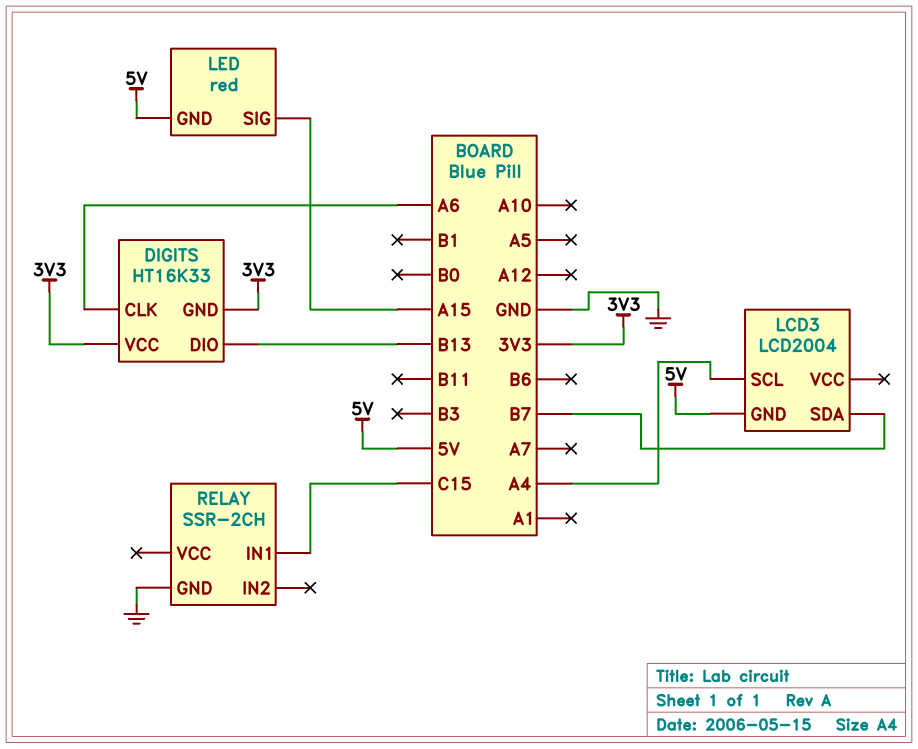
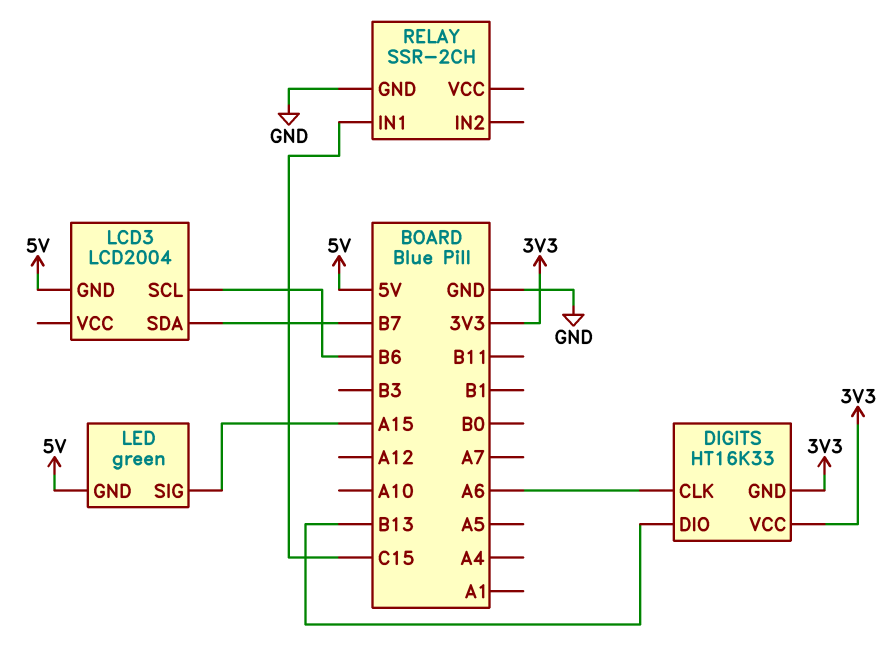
LCD3 pin SCL: A4 -> B6
LED: red -> green

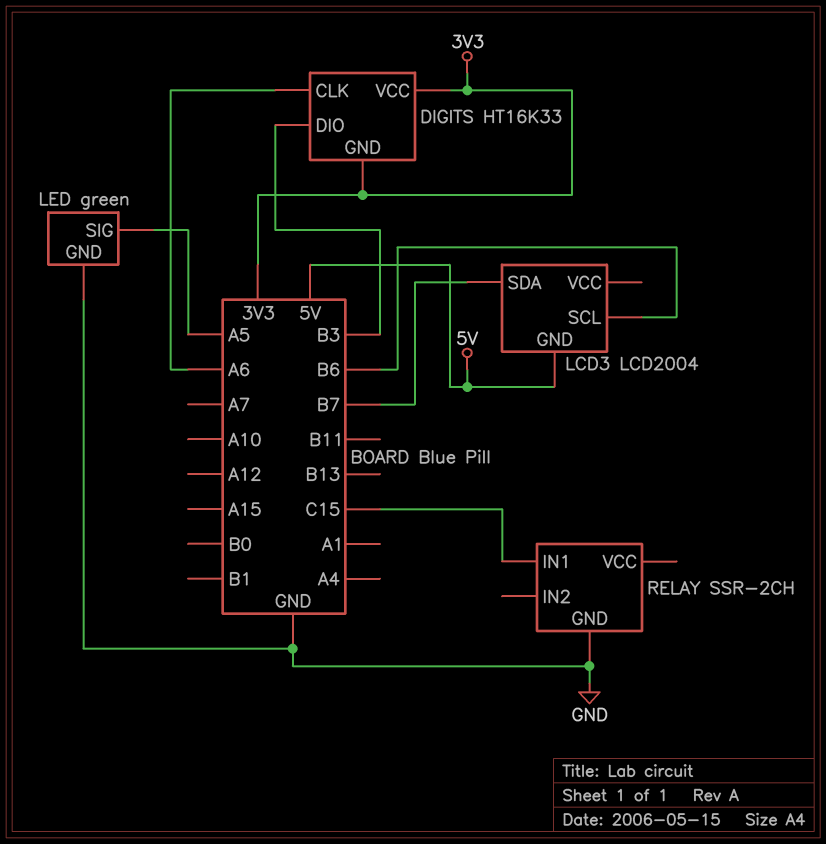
DIGITS pin DIO: B13 -> B3
LED pin GND: 5V -> GND
LED pin SIG: A15 -> A5

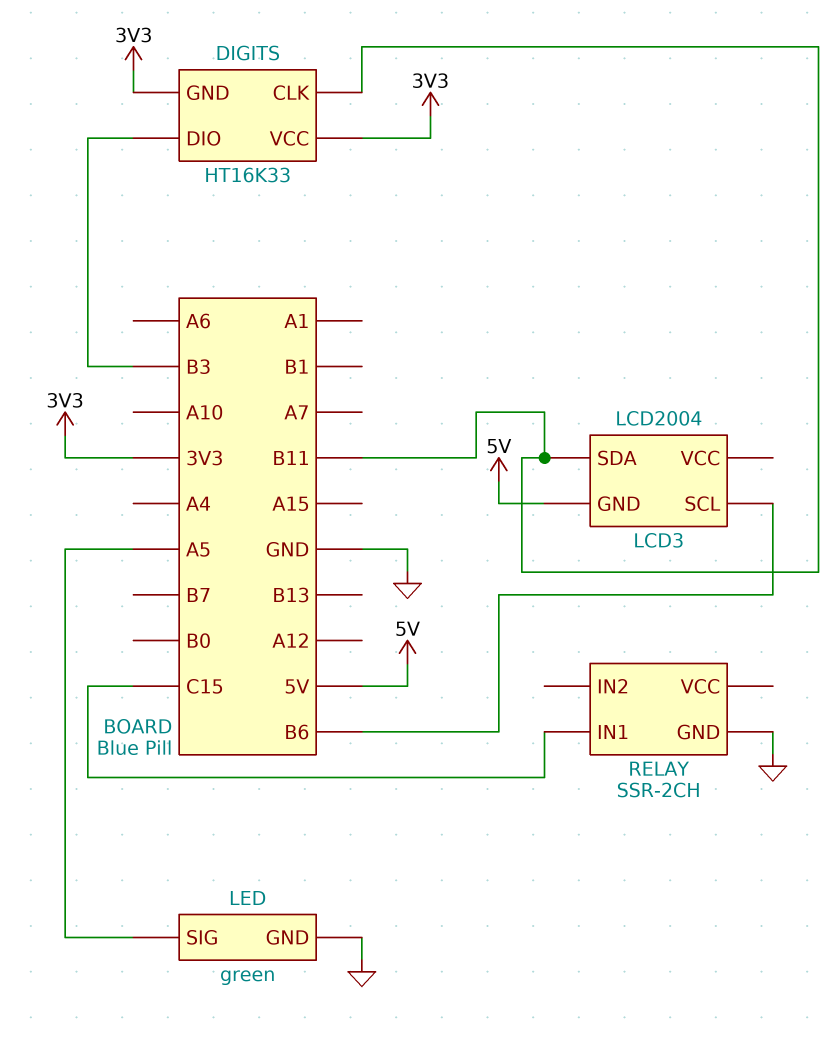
DIGITS pin CLK: A6 -> B11
LCD3 pin SDA: B7 -> B11

